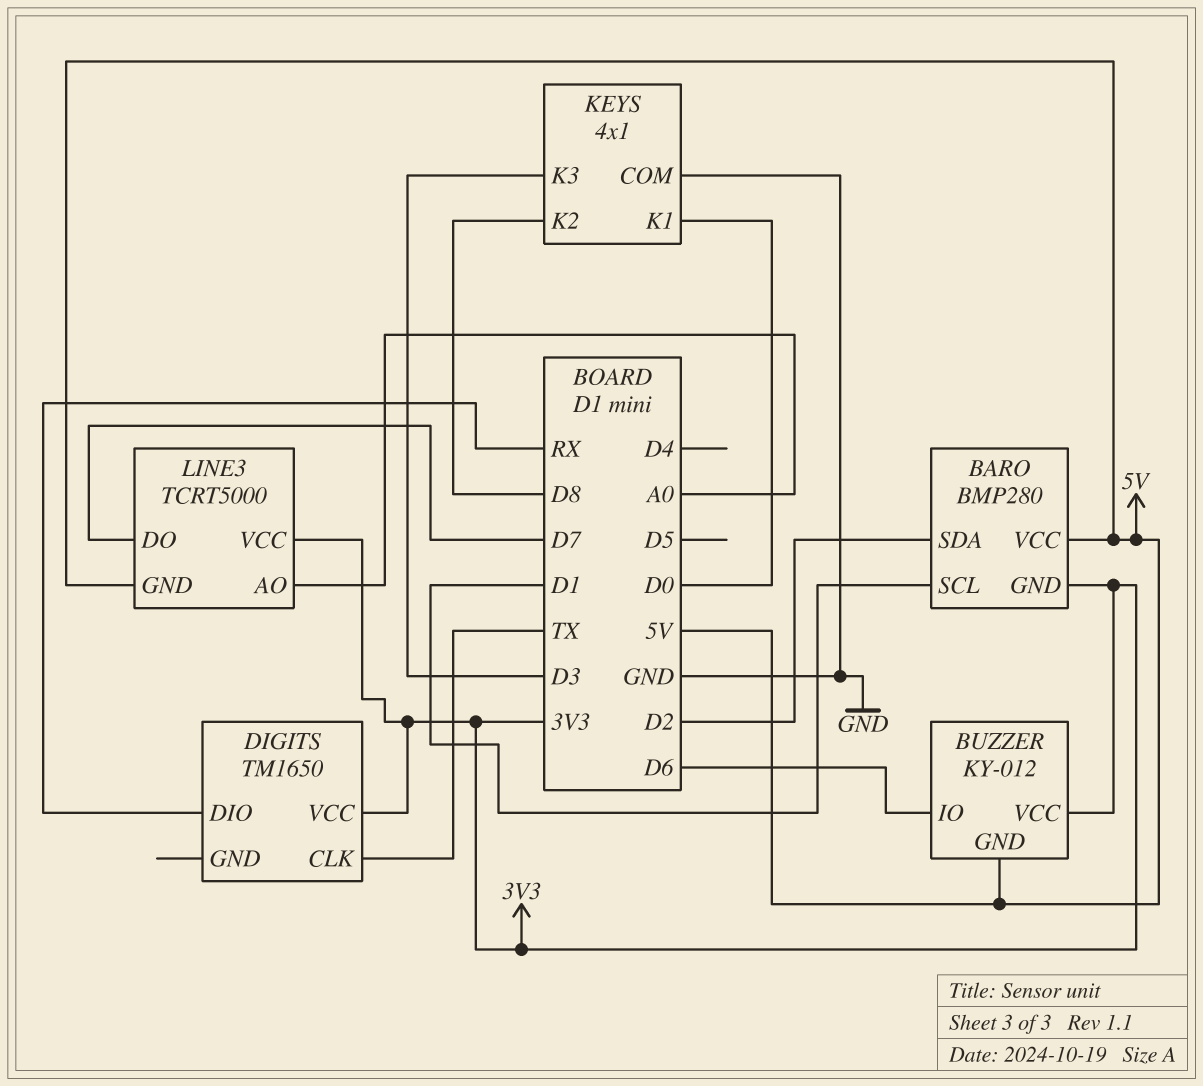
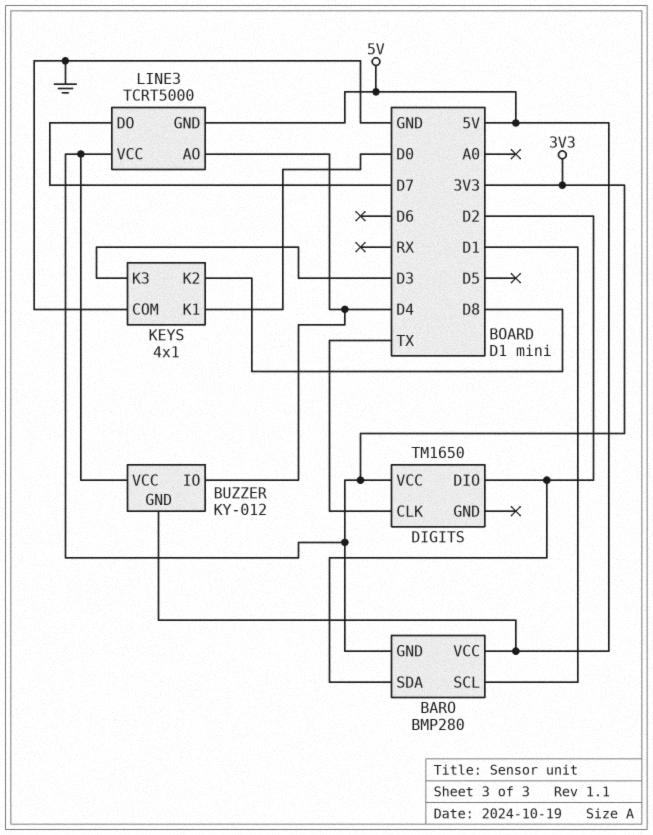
BUZZER pin IO: D6 -> D4
DIGITS pin DIO: RX -> D2
LINE3 pin AO: A0 -> D4

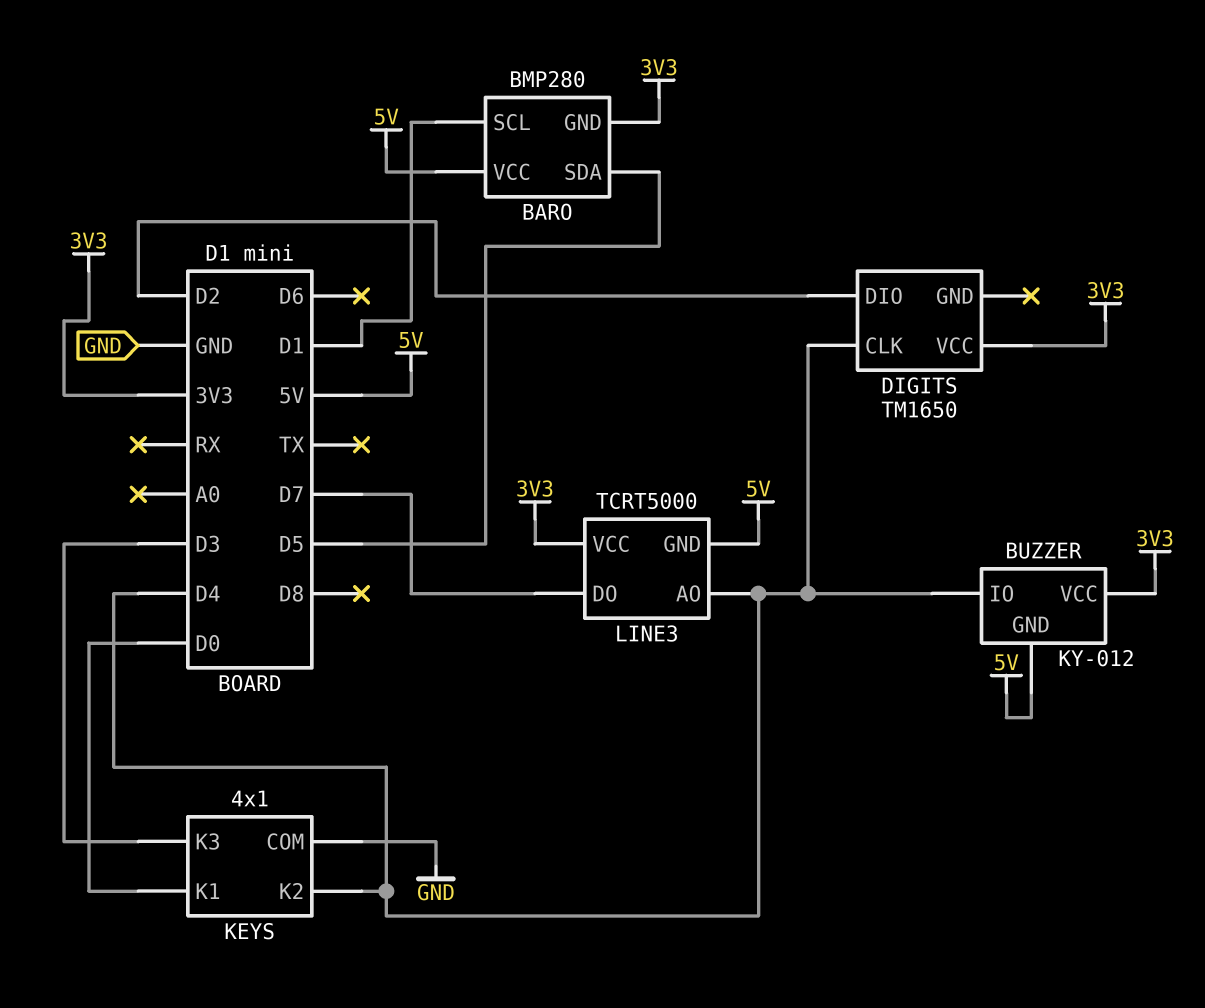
BARO pin SDA: D2 -> D5
DIGITS pin CLK: TX -> D4
KEYS pin K2: D8 -> D4

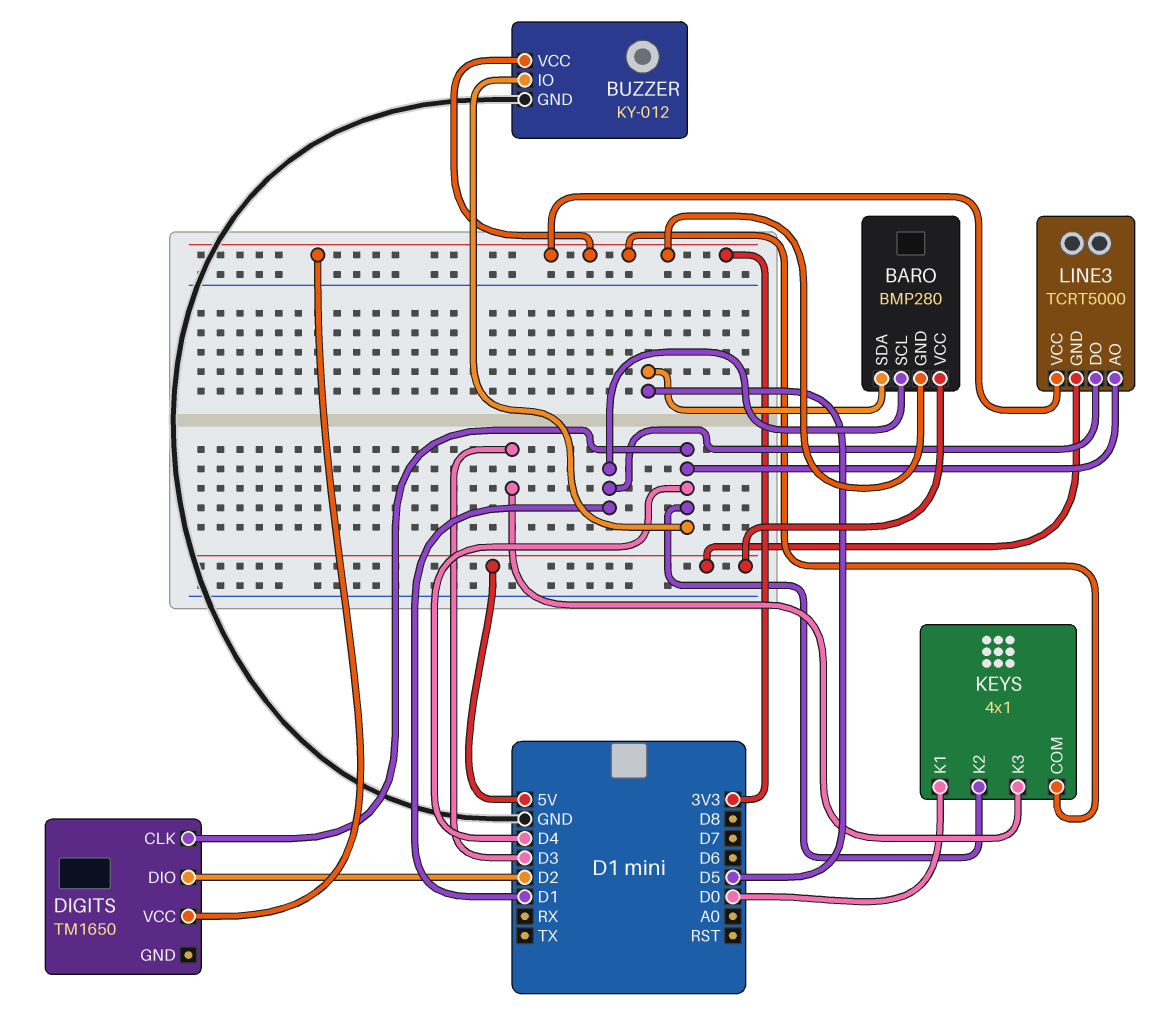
BUZZER pin GND: 5V -> GND
KEYS pin COM: GND -> 3V3
LINE3 pin DO: D7 -> D1

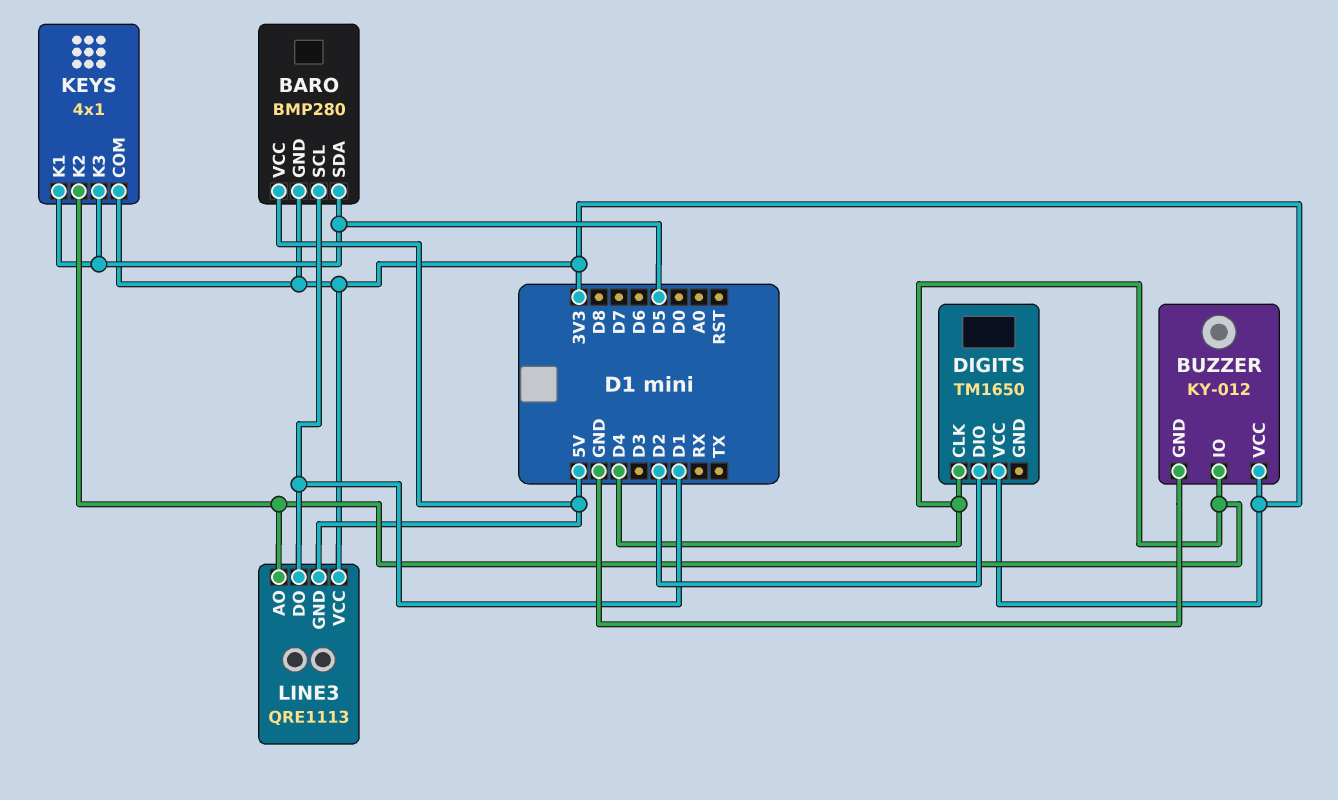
KEYS pin K1: D0 -> D5
KEYS pin K3: D3 -> D5
LINE3: TCRT5000 -> QRE1113

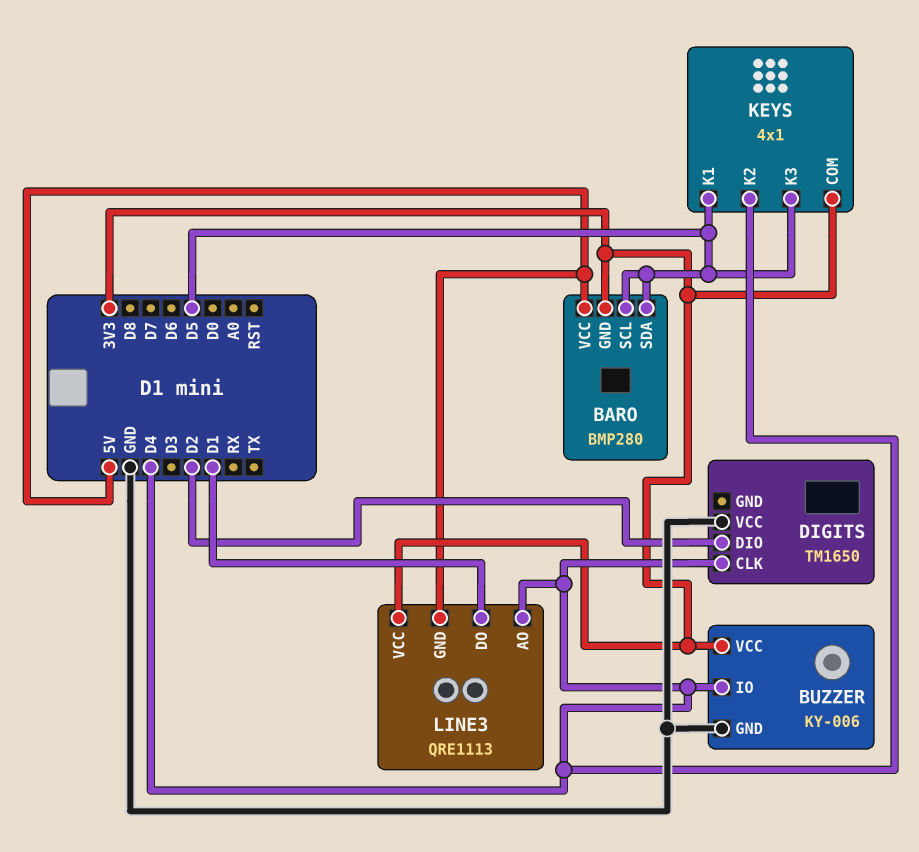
BARO pin SCL: D1 -> D5
BUZZER: KY-012 -> KY-006
DIGITS pin VCC: 3V3 -> GND

